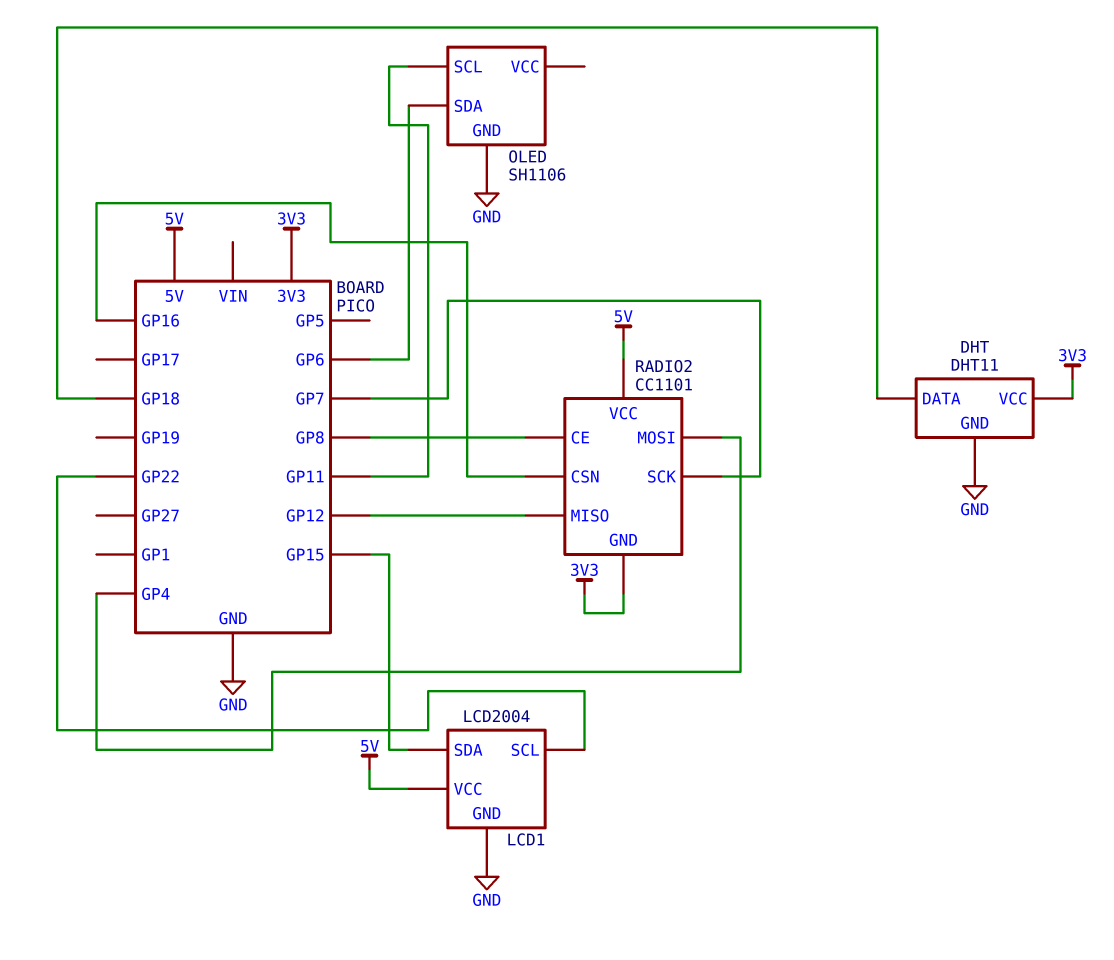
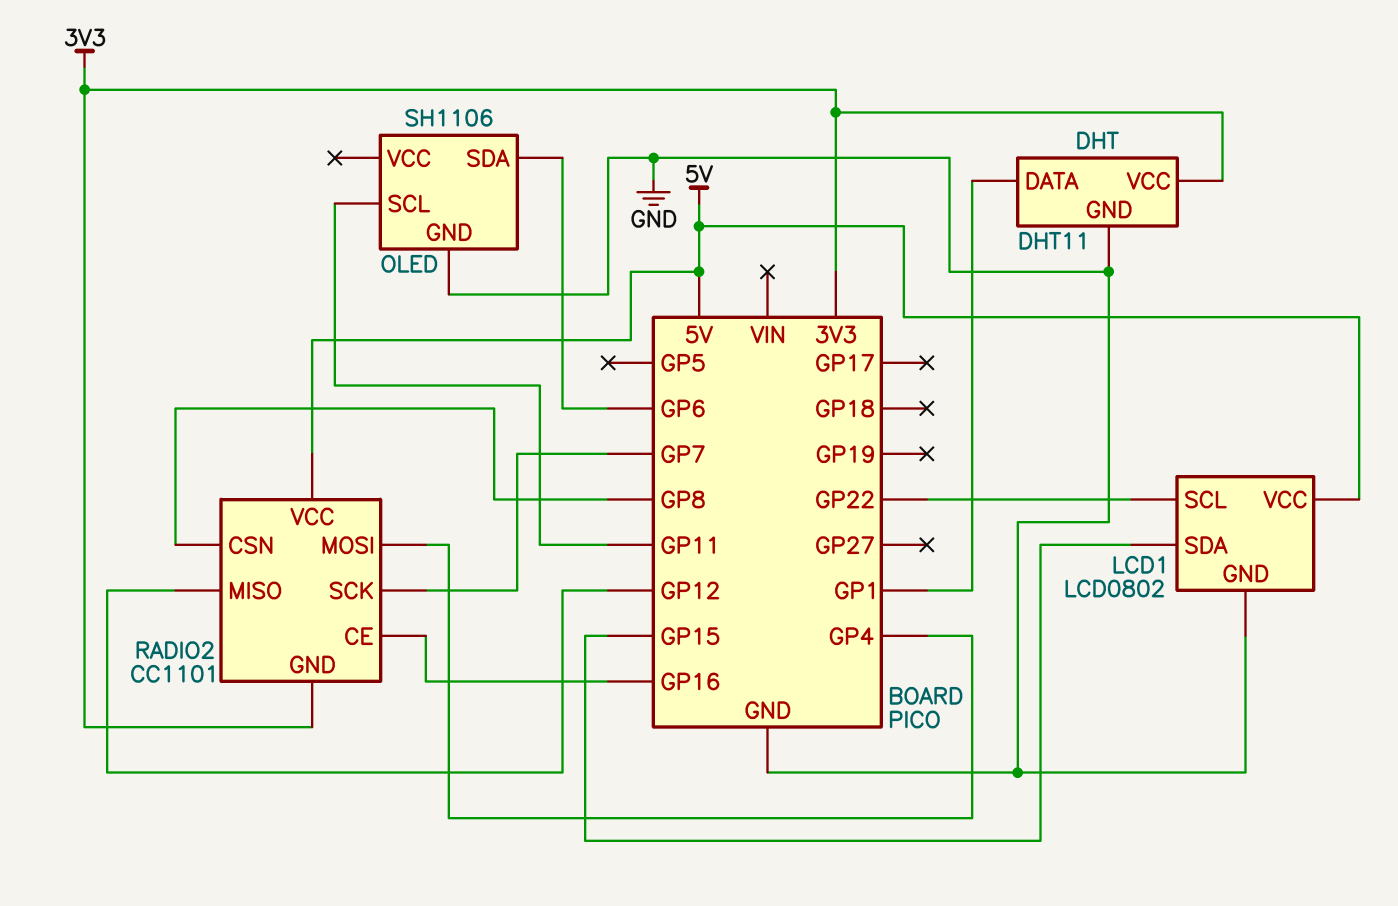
DHT pin DATA: GP18 -> GP1
LCD1: LCD2004 -> LCD0802
RADIO2 pin CE: GP8 -> GP16
RADIO2 pin CSN: GP16 -> GP8

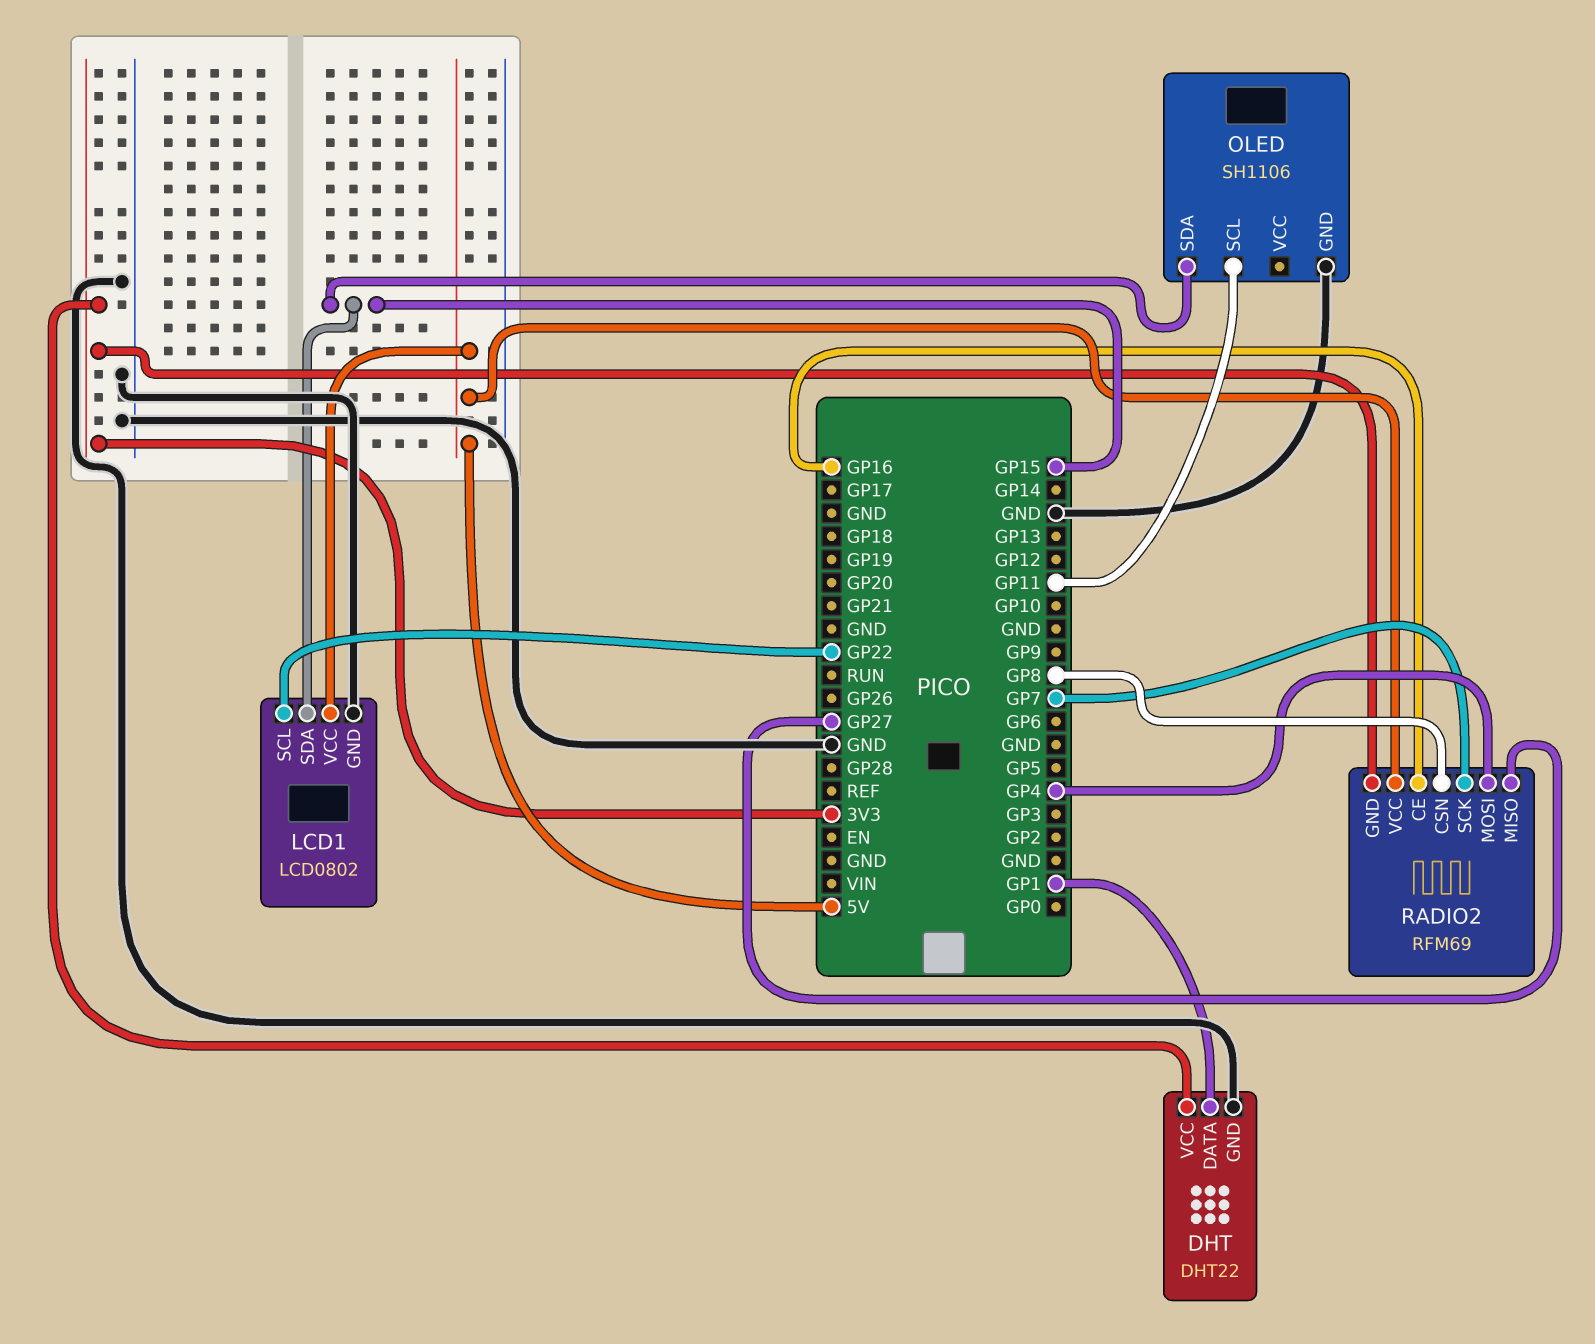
DHT: DHT11 -> DHT22
OLED pin SDA: GP6 -> GP15
RADIO2: CC1101 -> RFM69
RADIO2 pin MISO: GP12 -> GP27

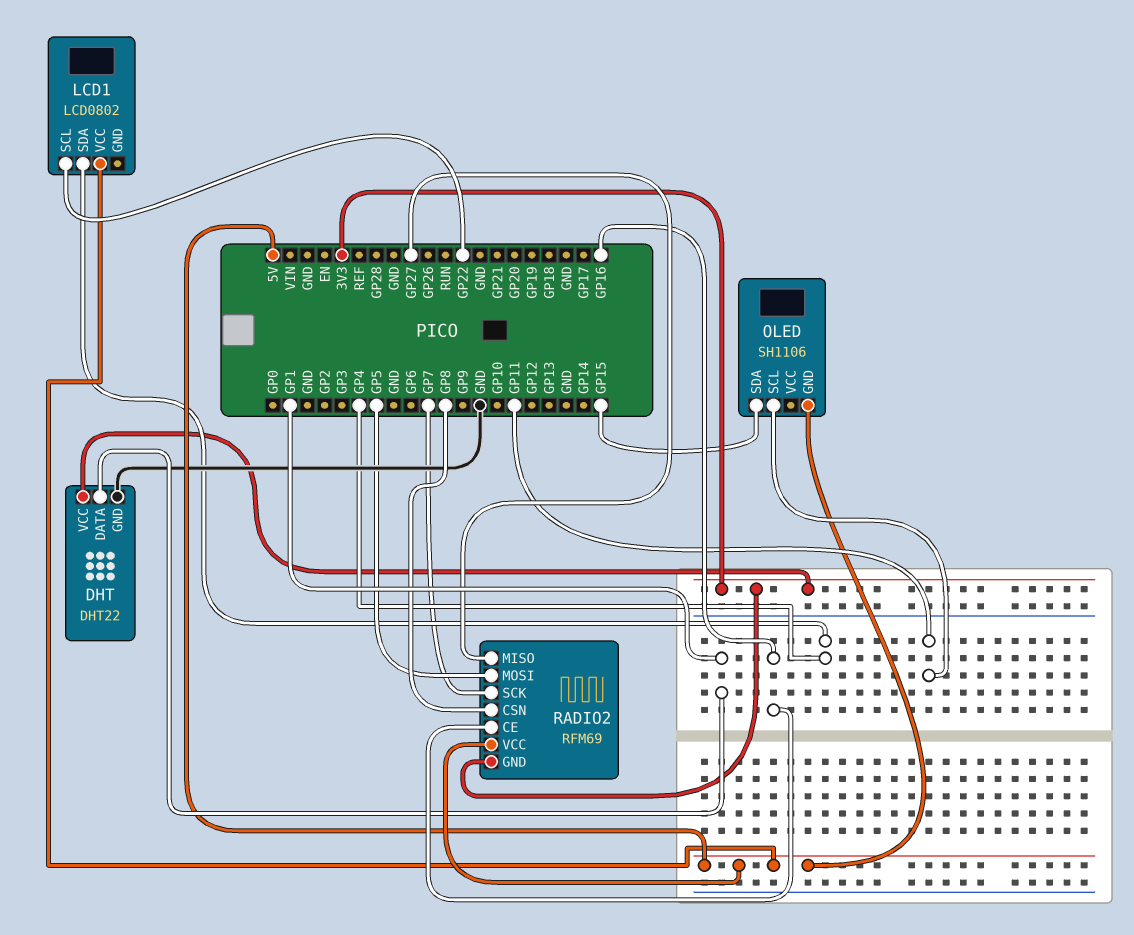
LCD1 pin GND: GND -> none
LCD1 pin SDA: GP15 -> GP4
OLED pin GND: GND -> 5V
RADIO2 pin MOSI: GP4 -> GP5

